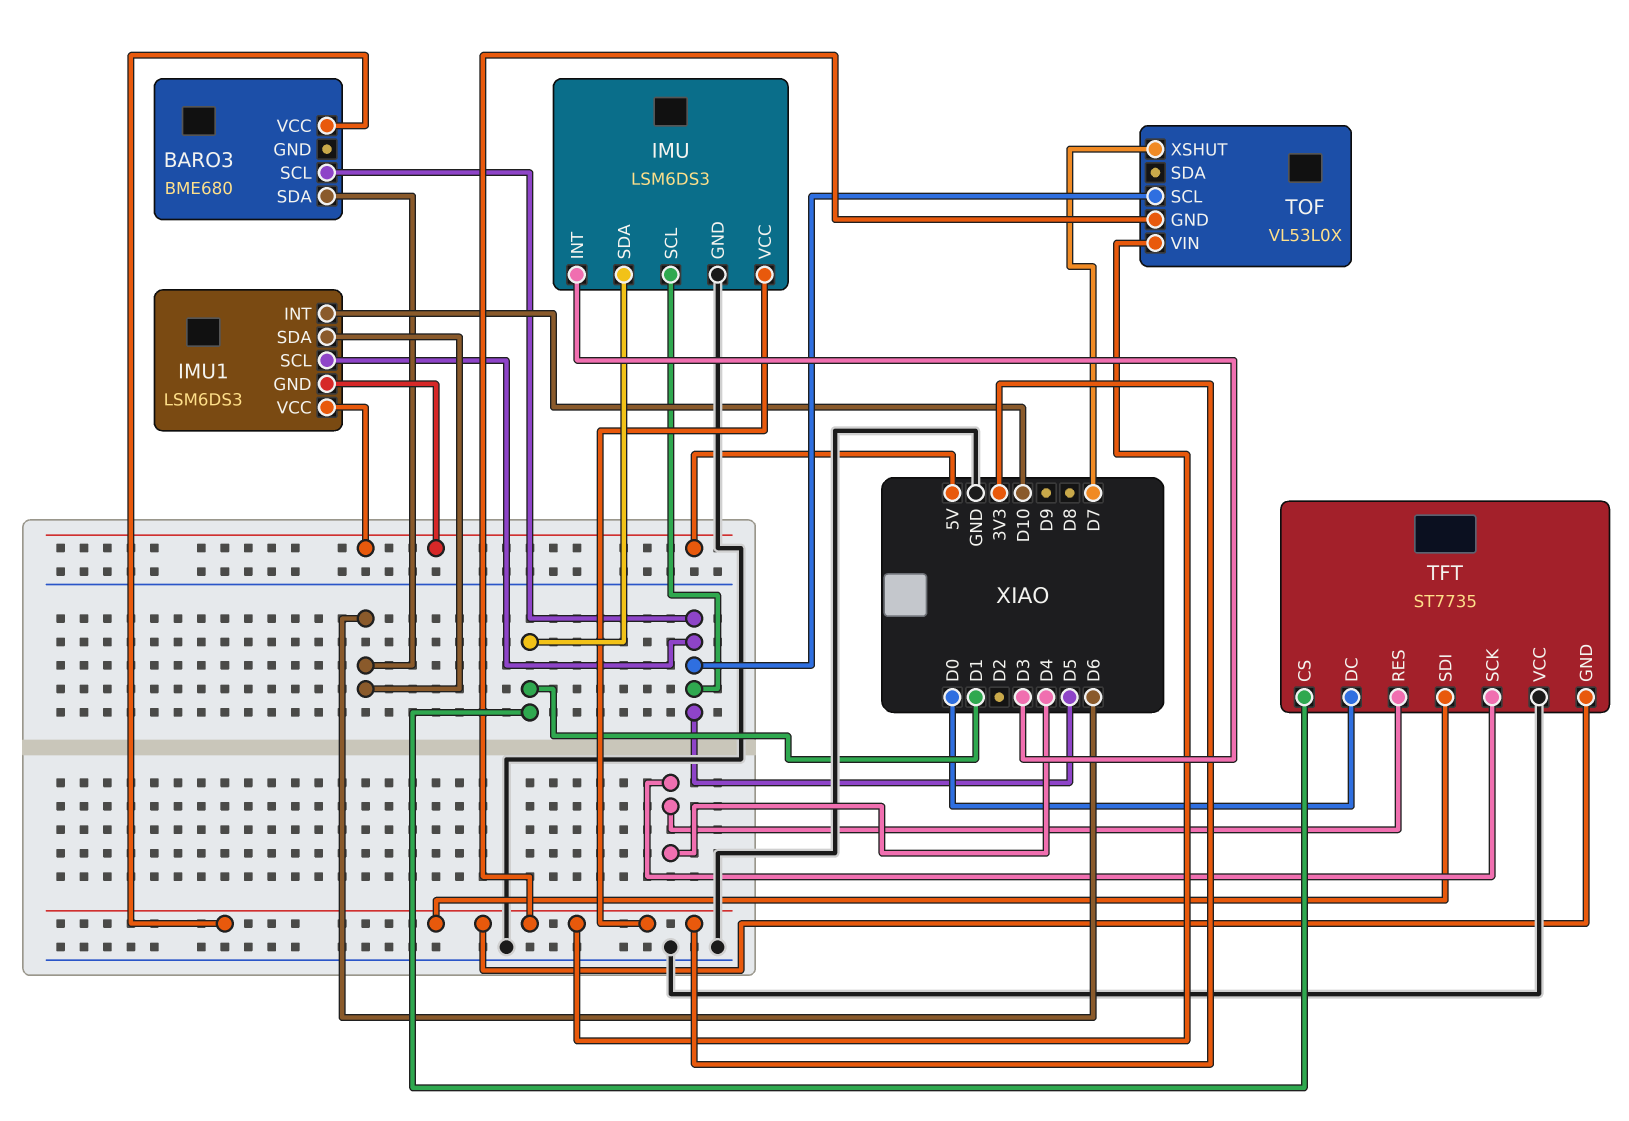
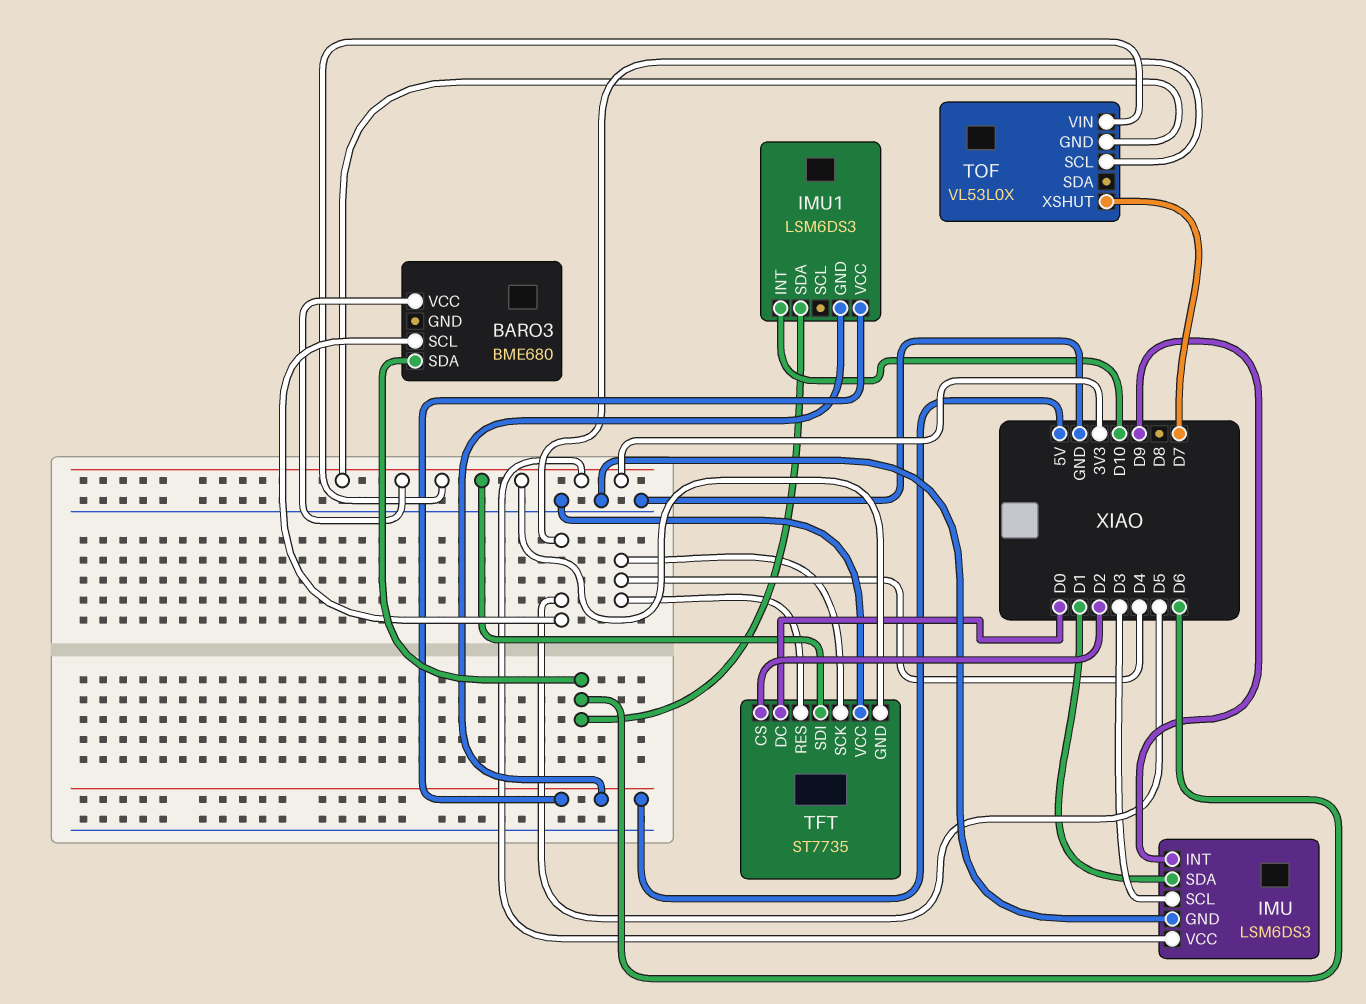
IMU pin INT: D3 -> D9
IMU pin SCL: D5 -> D3
IMU1 pin SCL: D5 -> none
TFT pin CS: D1 -> D2

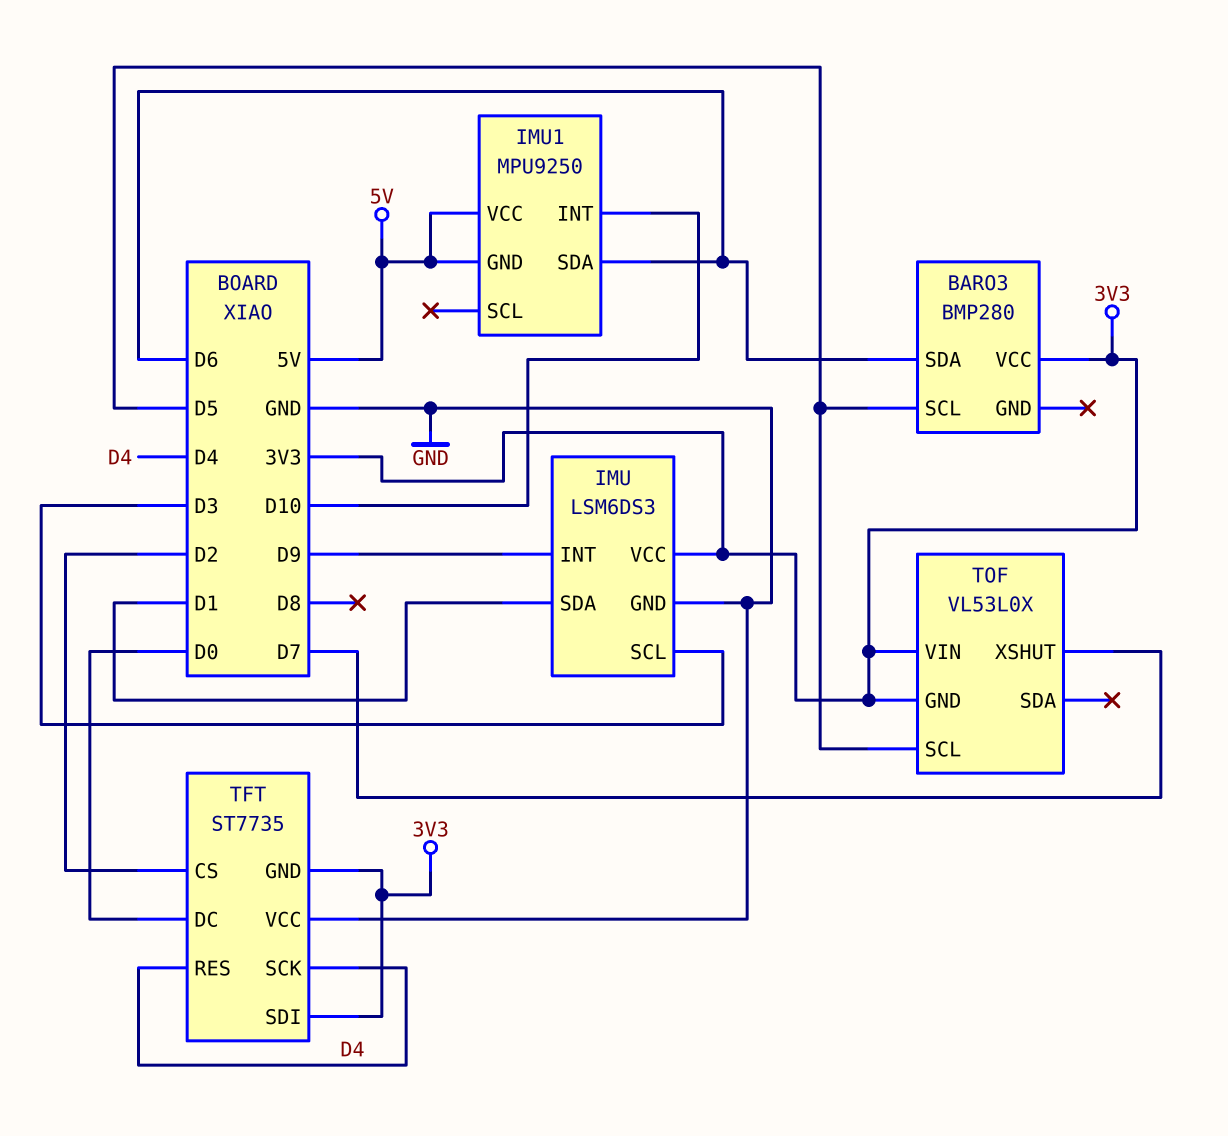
BARO3: BME680 -> BMP280
IMU1: LSM6DS3 -> MPU9250

